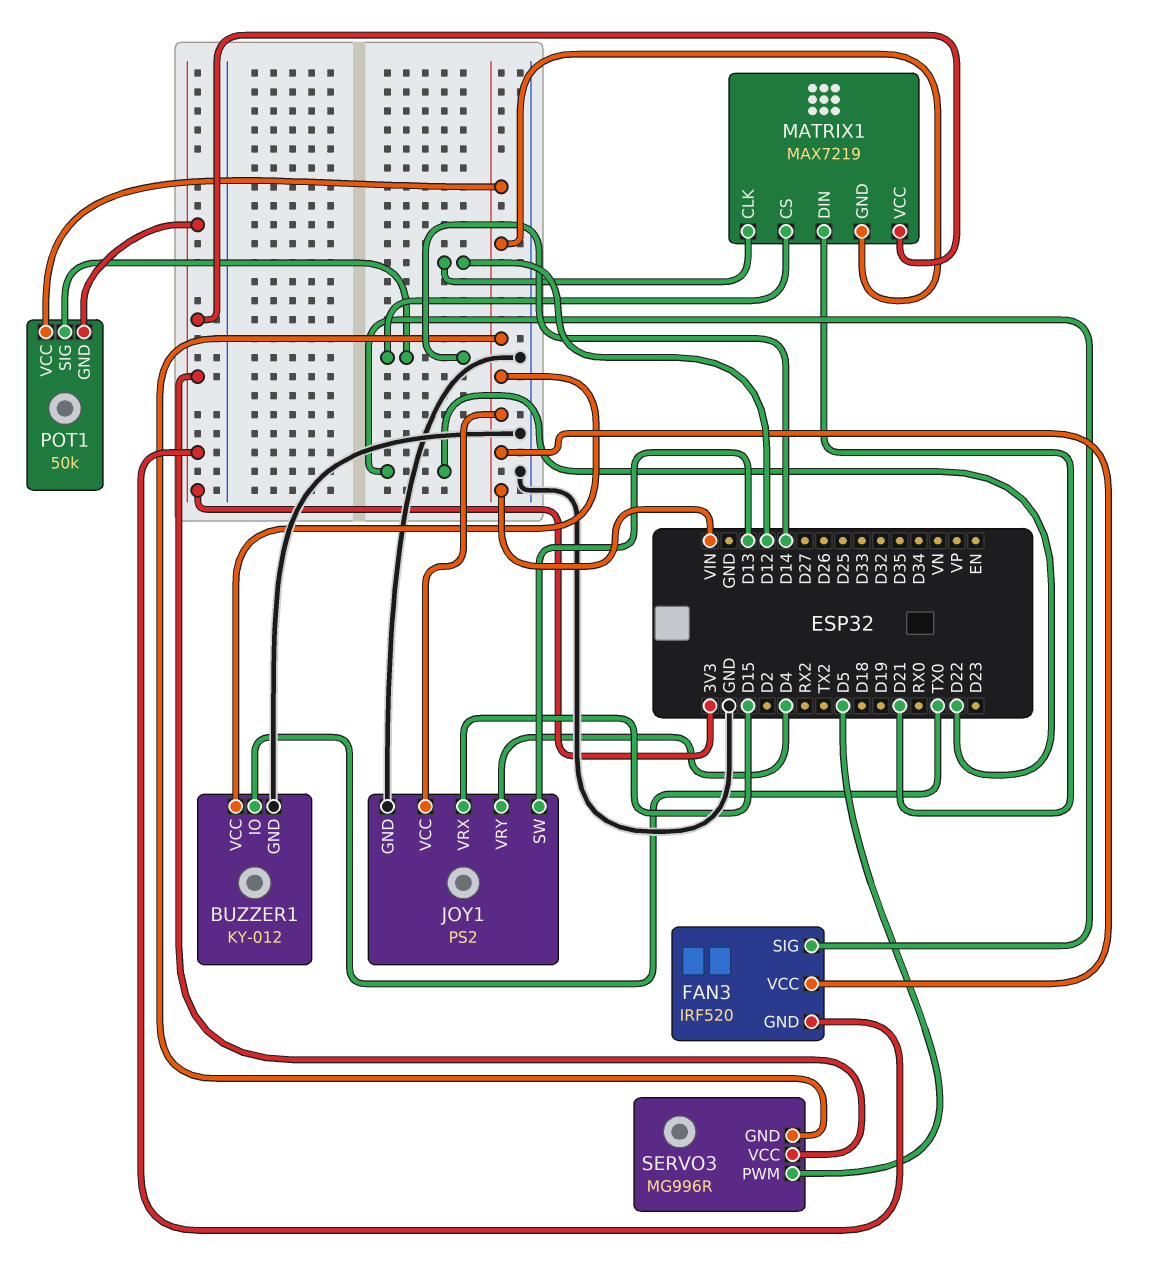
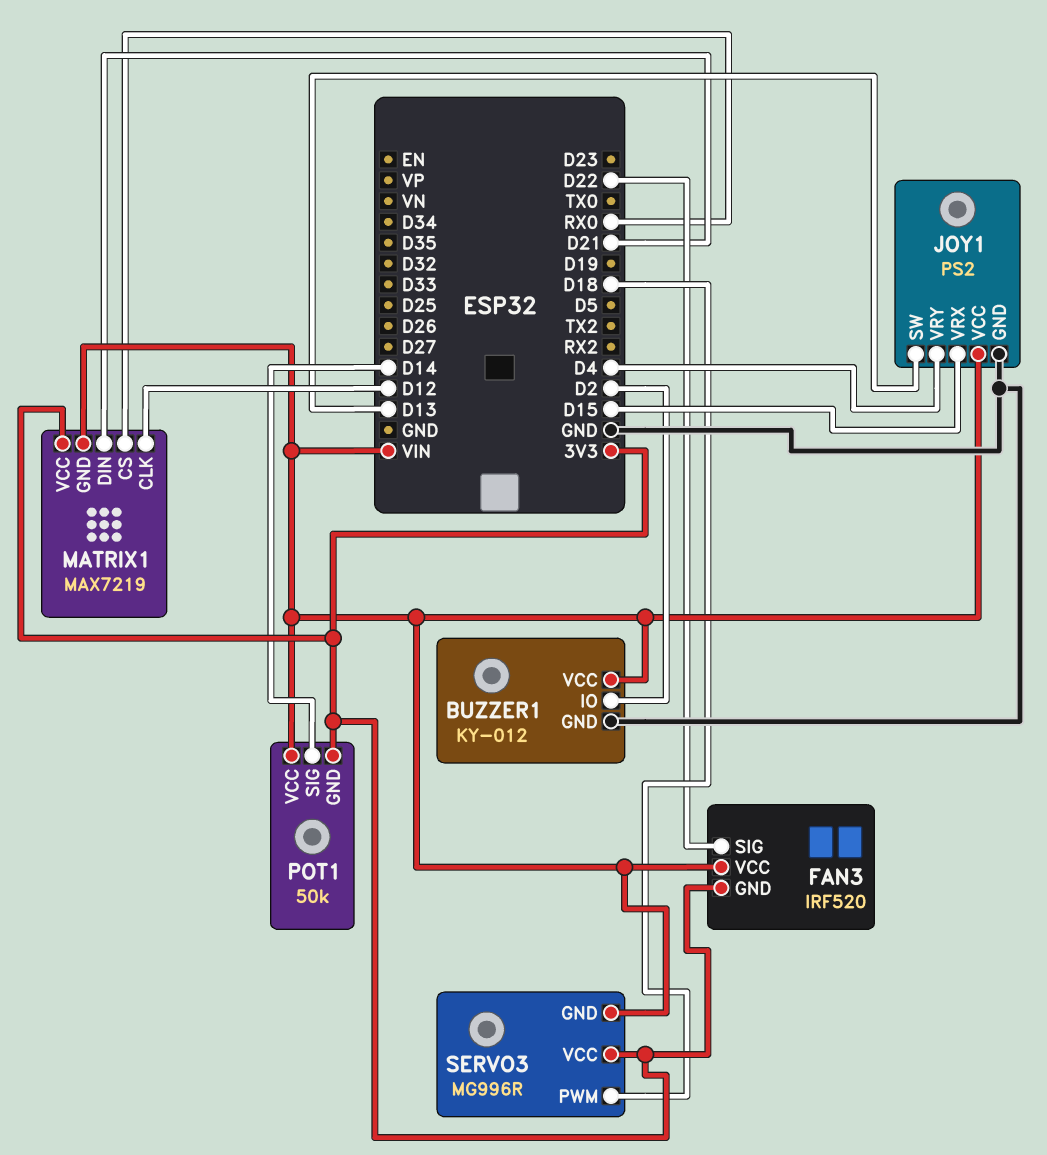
BUZZER1 pin IO: TX0 -> D2
MATRIX1 pin CS: D14 -> RX0
SERVO3 pin PWM: D5 -> D18

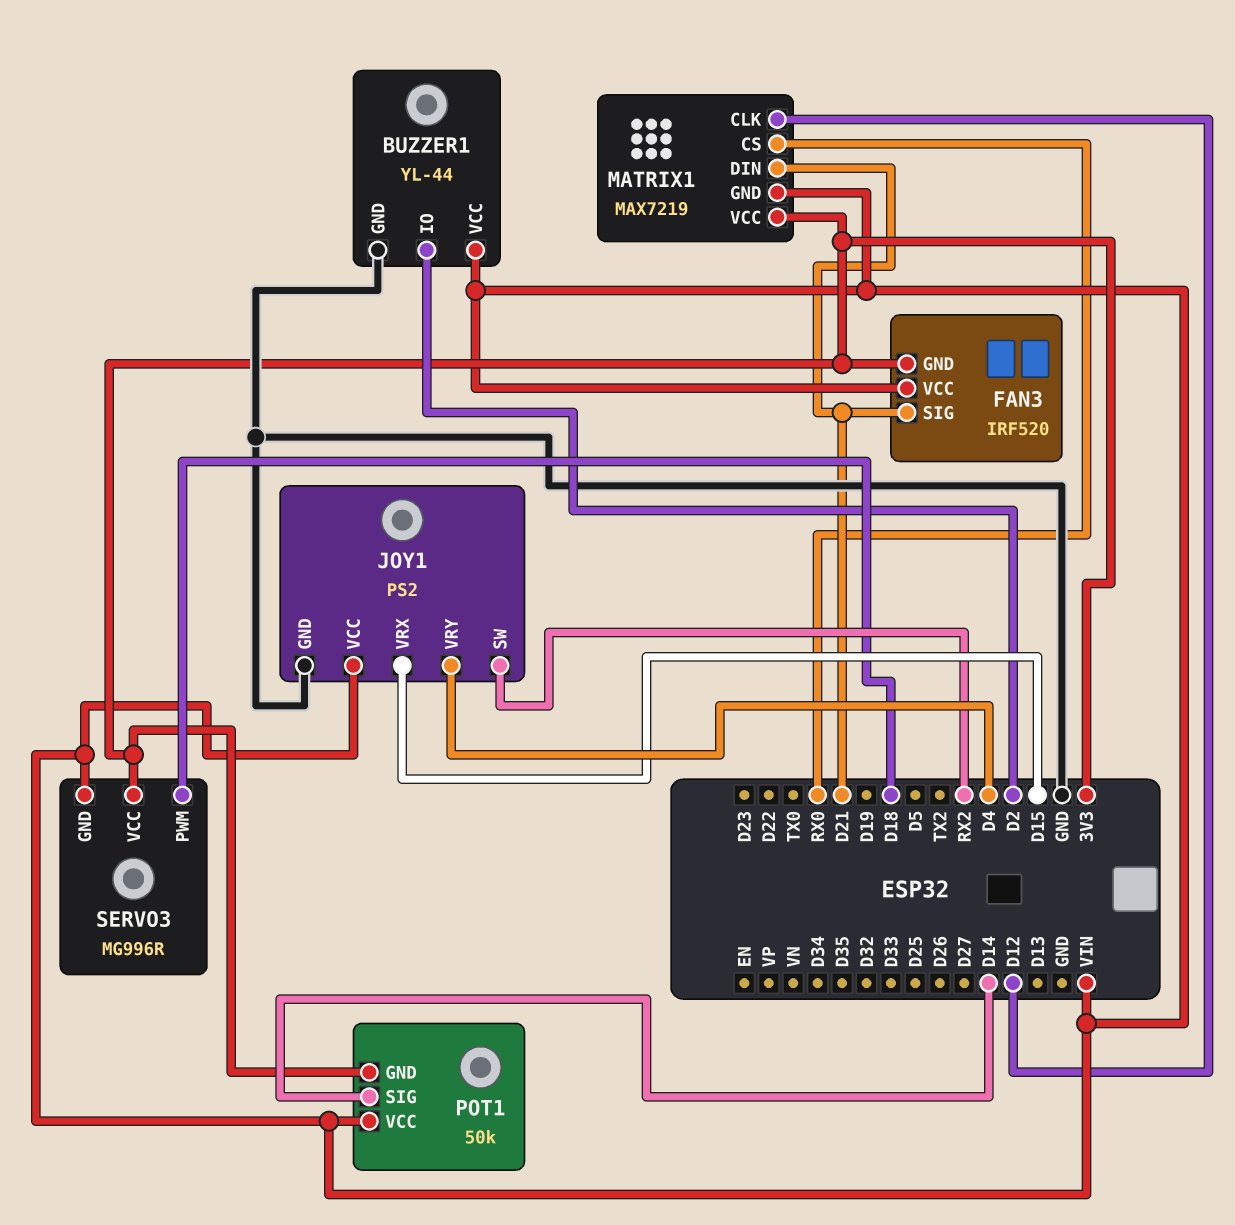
BUZZER1: KY-012 -> YL-44
FAN3 pin SIG: D22 -> D21
JOY1 pin SW: D13 -> RX2

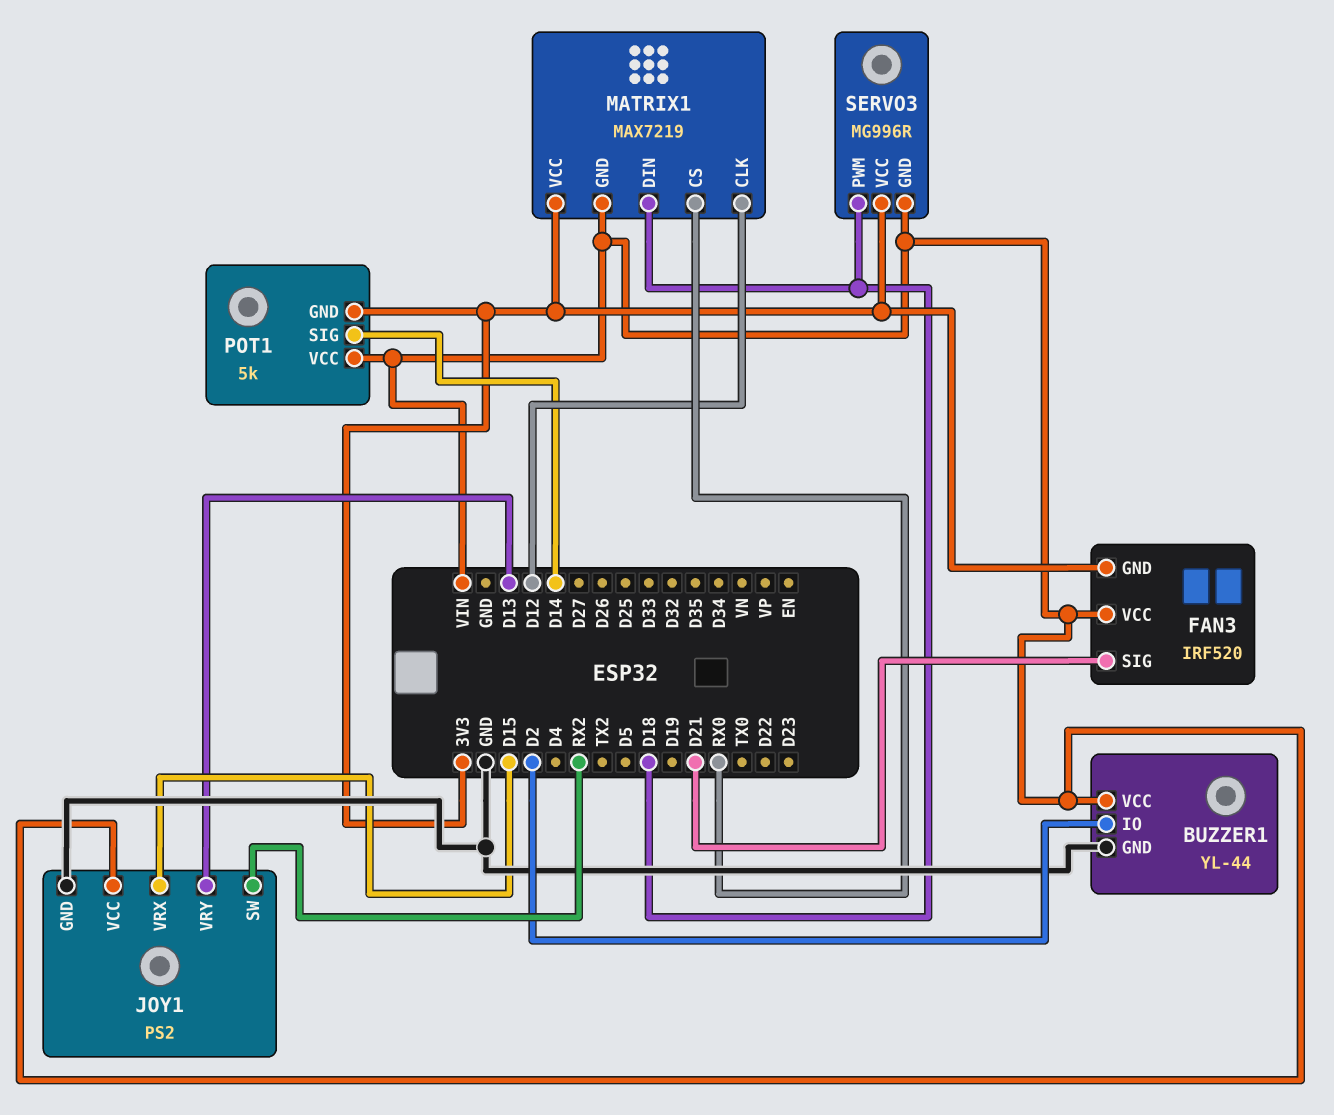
JOY1 pin VRY: D4 -> D13
MATRIX1 pin DIN: D21 -> D18
POT1: 50k -> 5k

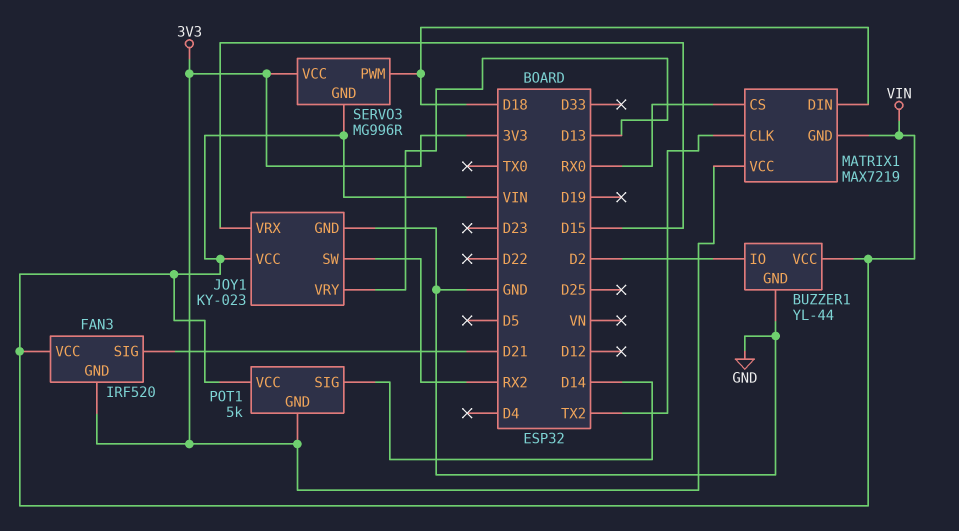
JOY1: PS2 -> KY-023
MATRIX1 pin CLK: D12 -> TX2

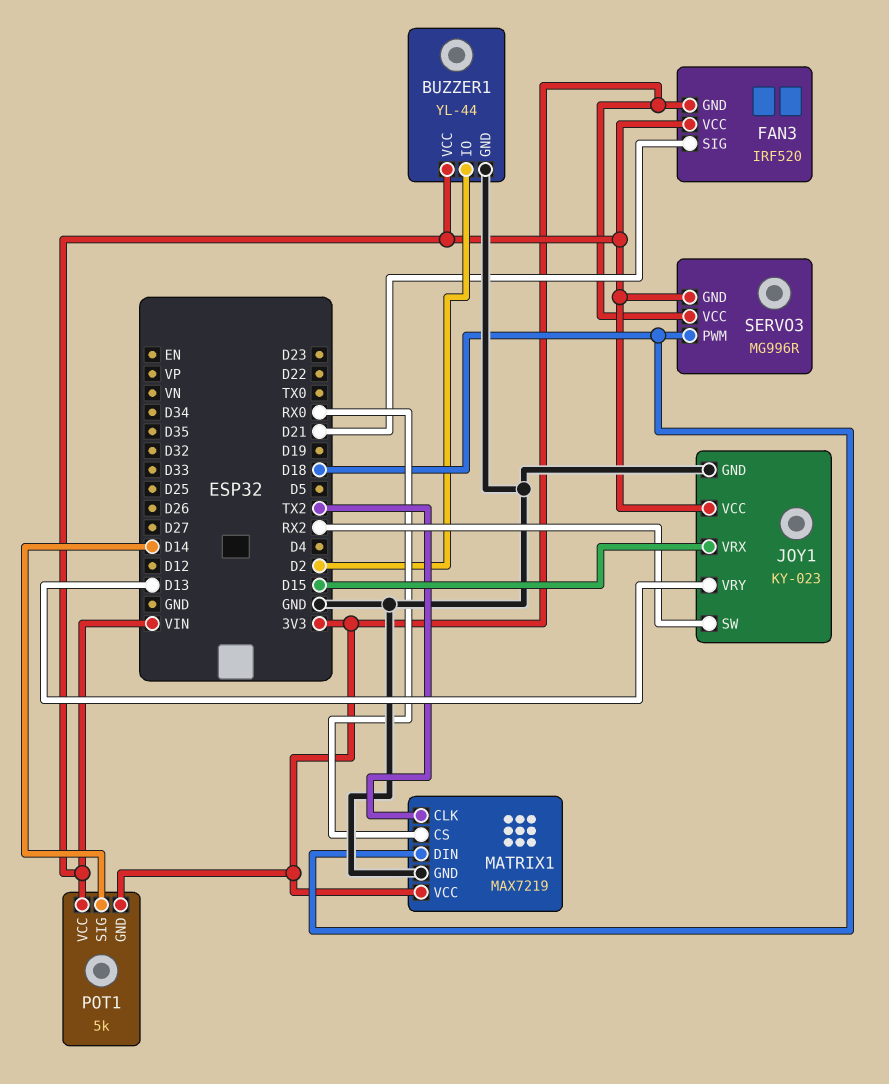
MATRIX1 pin GND: VIN -> GND

